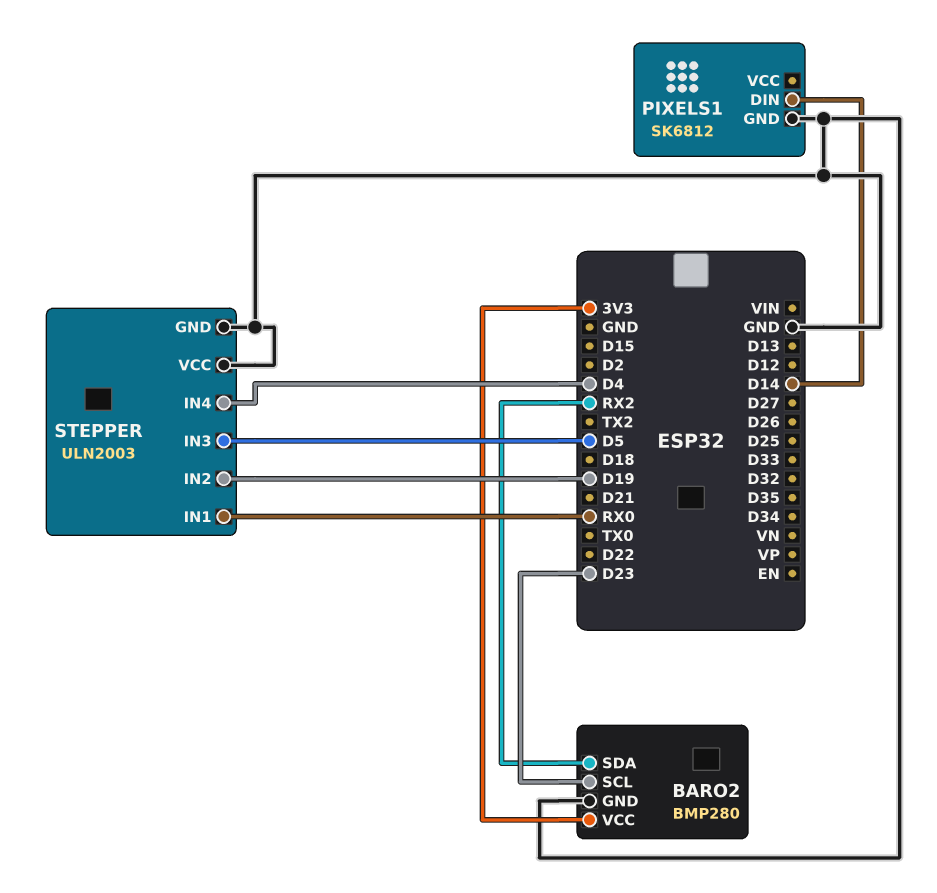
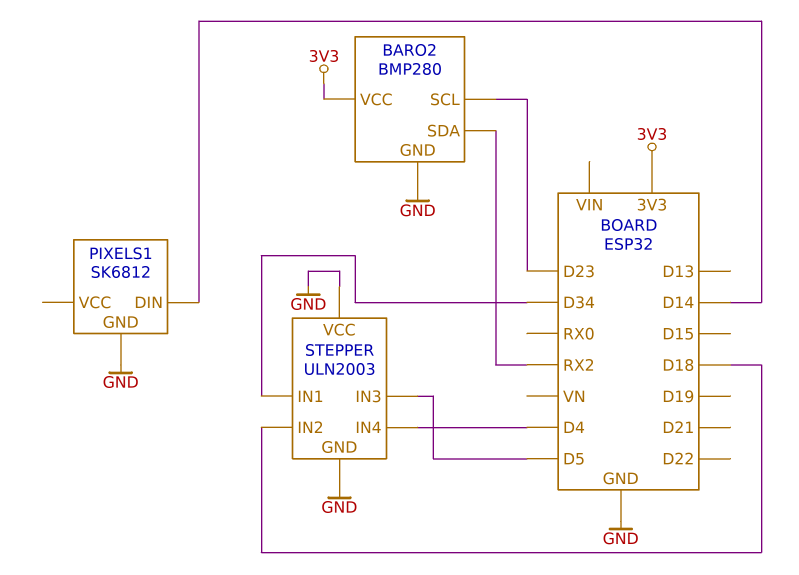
STEPPER pin IN1: RX0 -> D34
STEPPER pin IN2: D19 -> D18

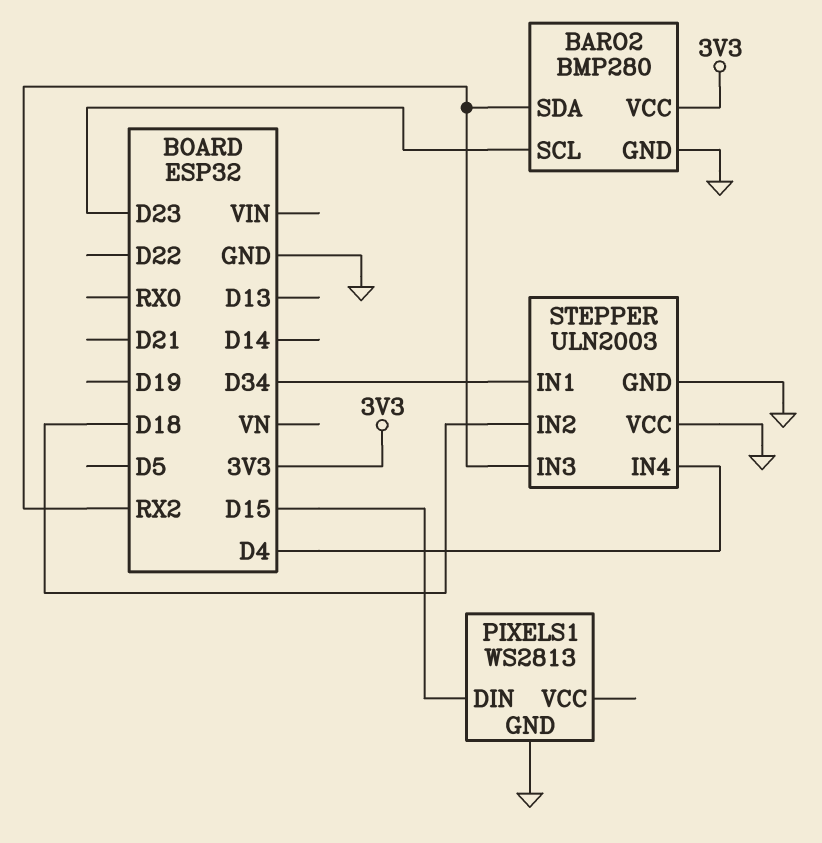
PIXELS1: SK6812 -> WS2813
PIXELS1 pin DIN: D14 -> D15
STEPPER pin IN3: D5 -> RX2

